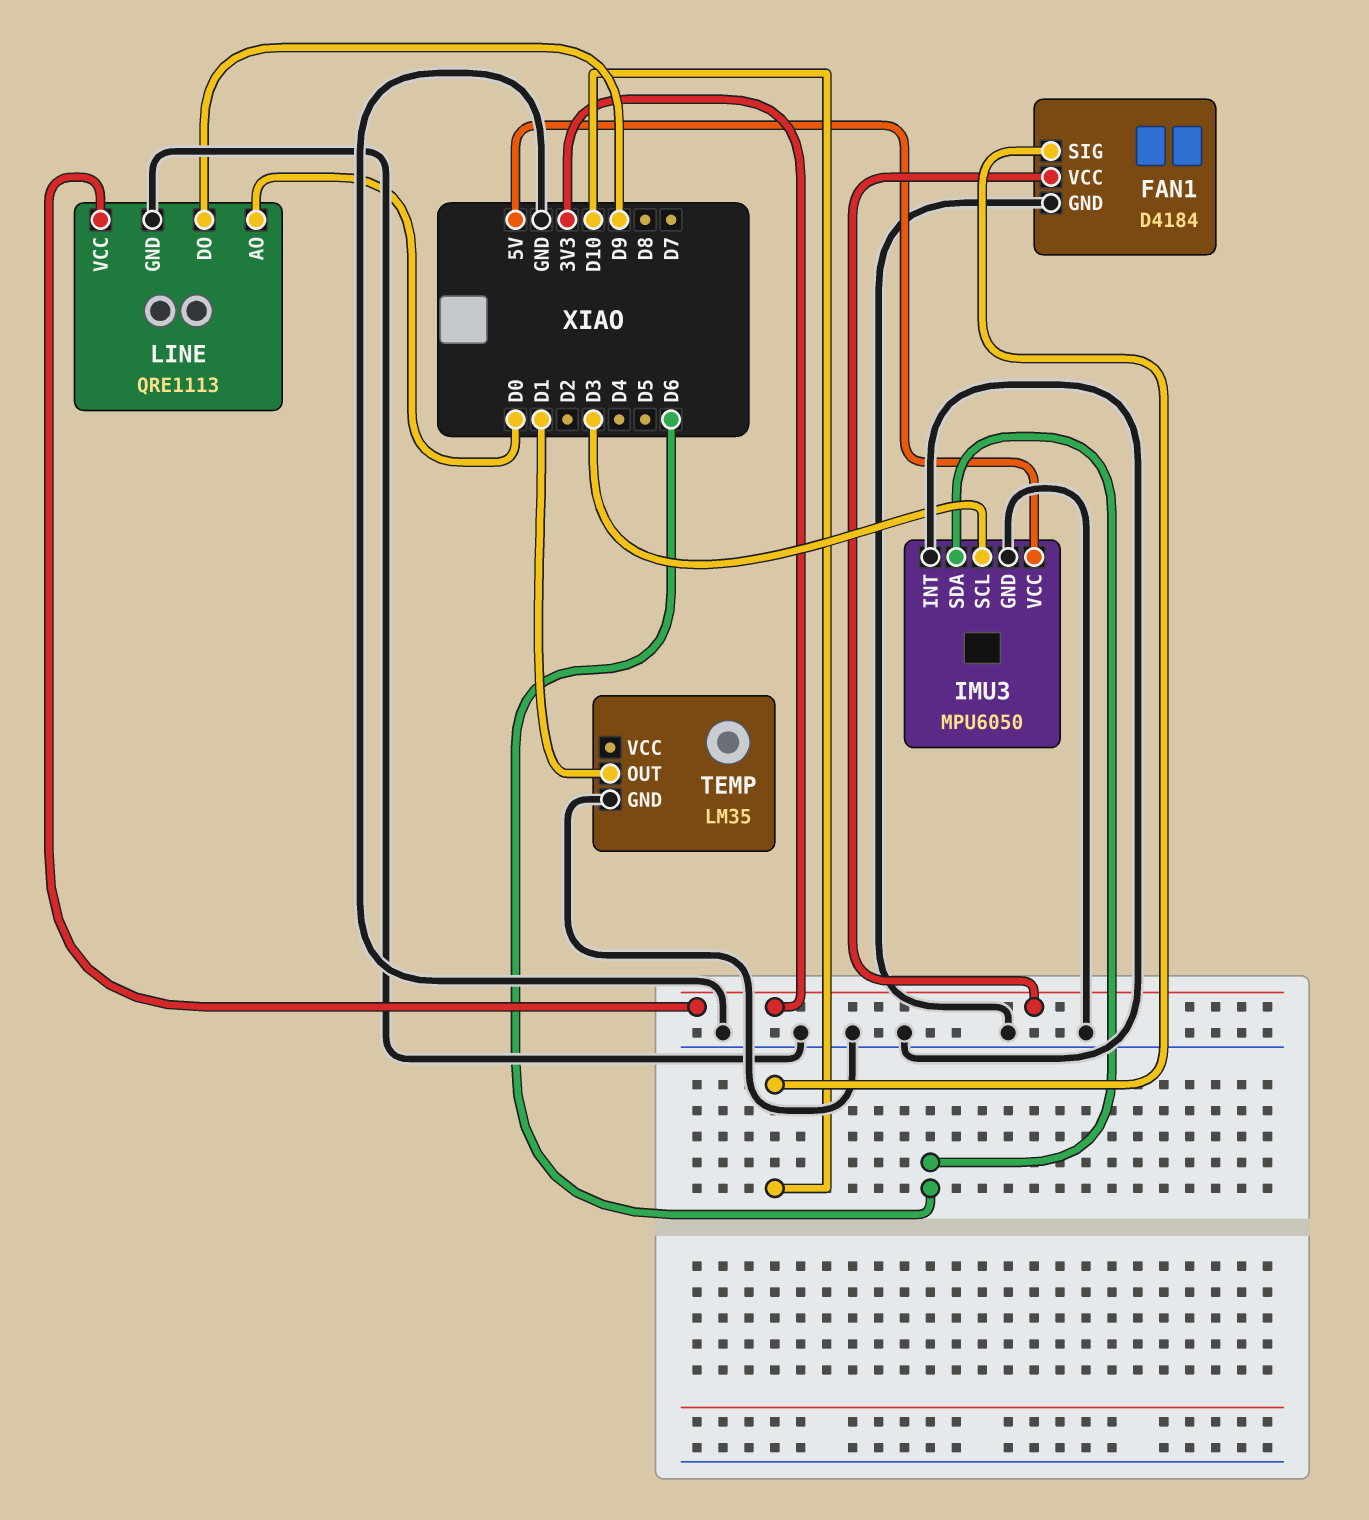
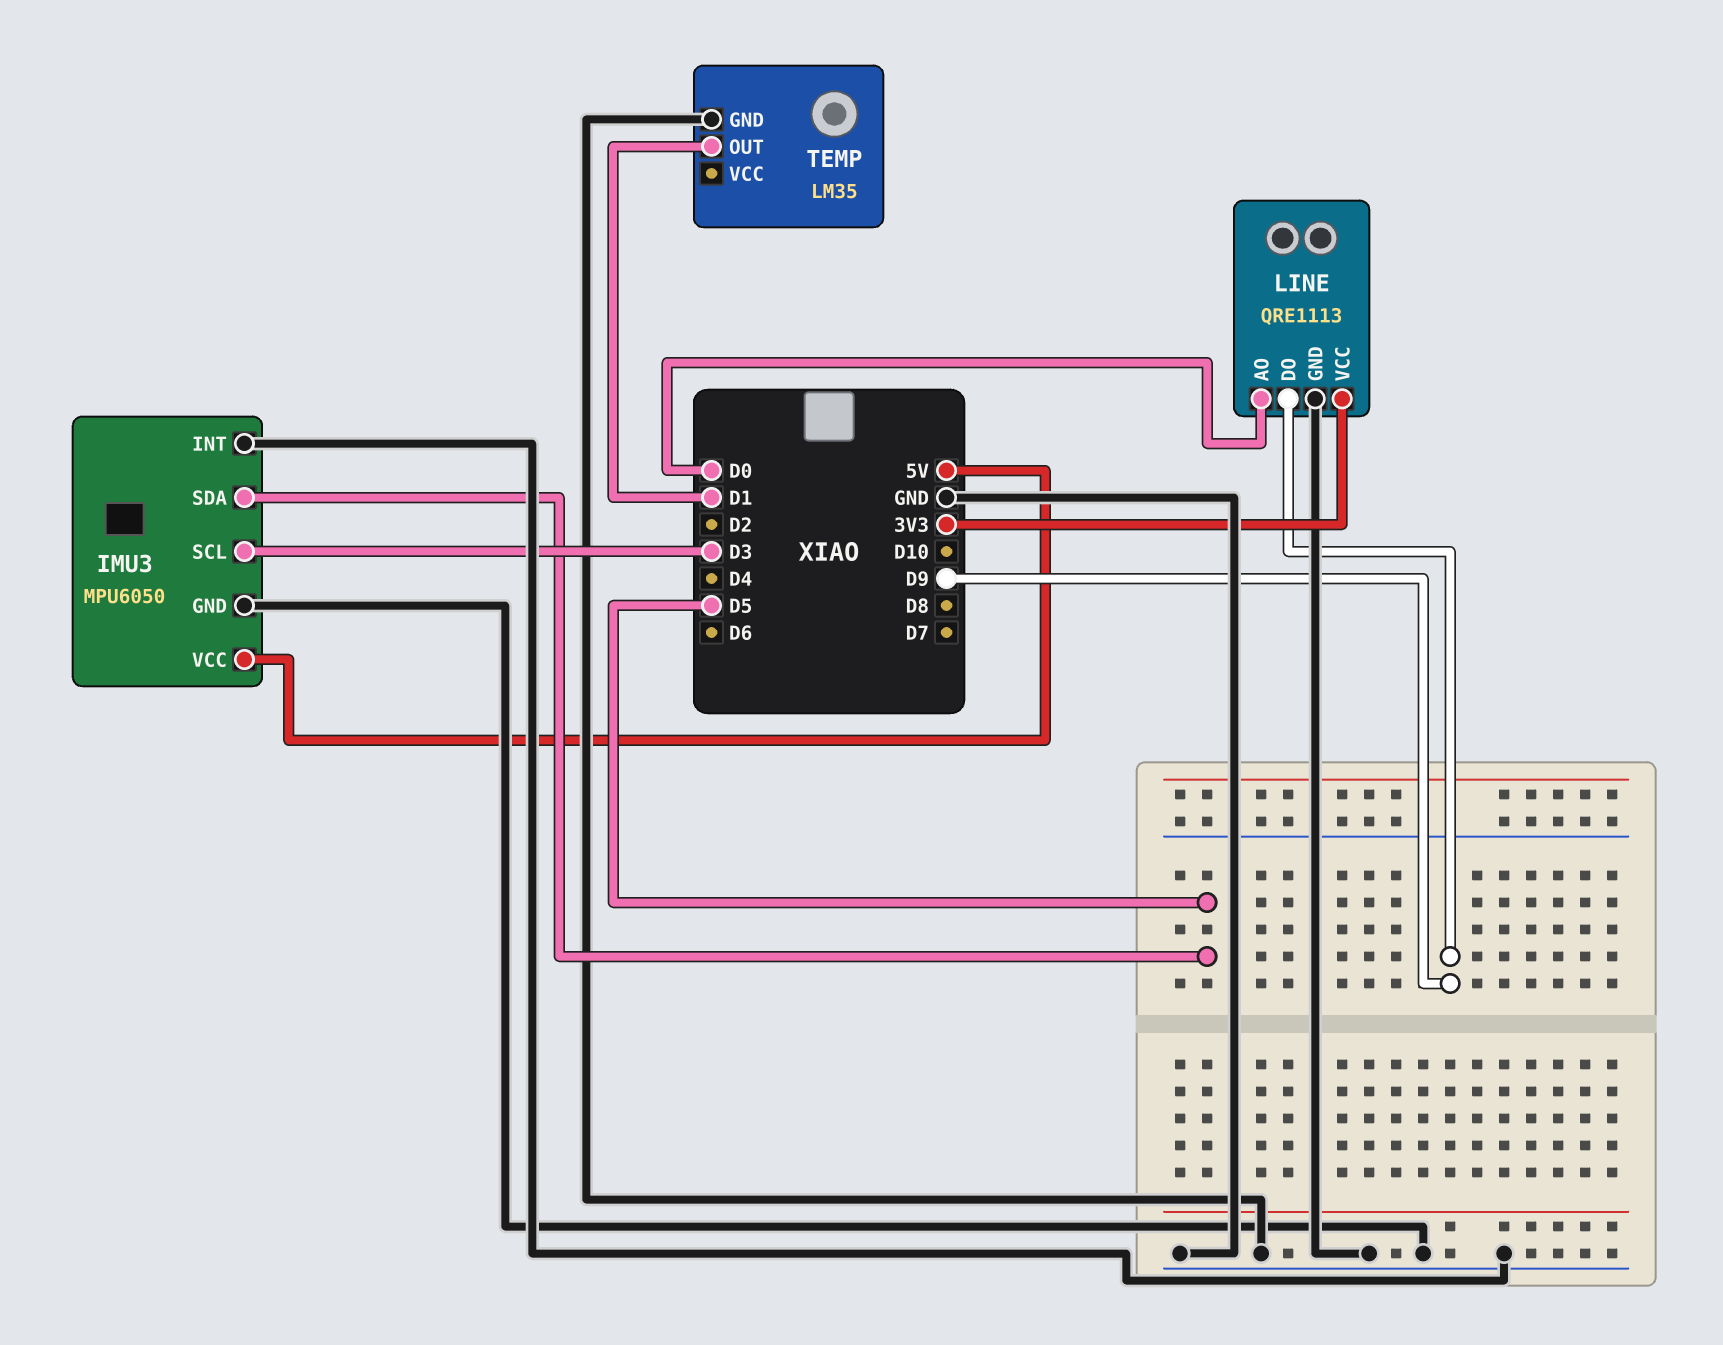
FAN1: D4184 -> none
FAN1 pin GND: GND -> none
FAN1 pin SIG: D10 -> none
FAN1 pin VCC: 3V3 -> none
IMU3 pin SDA: D6 -> D5

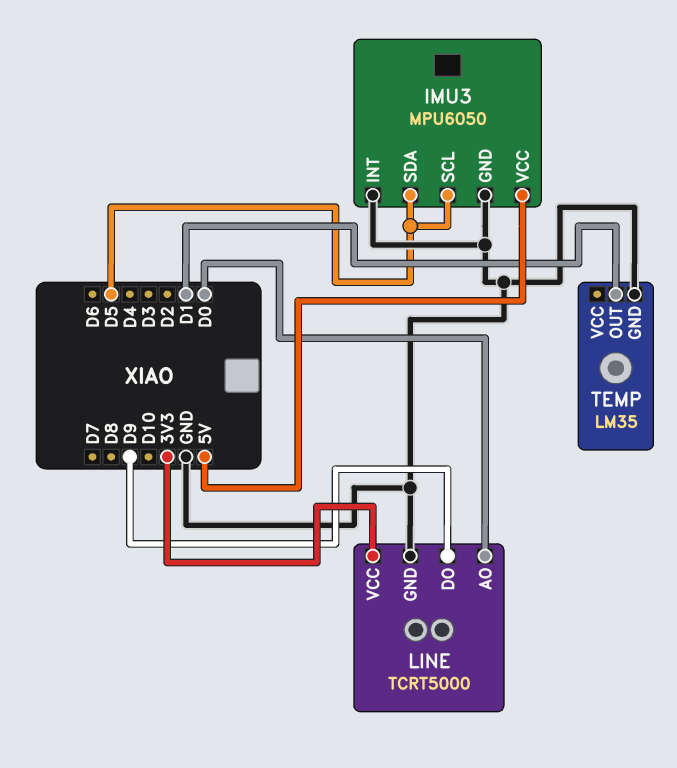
IMU3 pin SCL: D3 -> D5
LINE: QRE1113 -> TCRT5000

